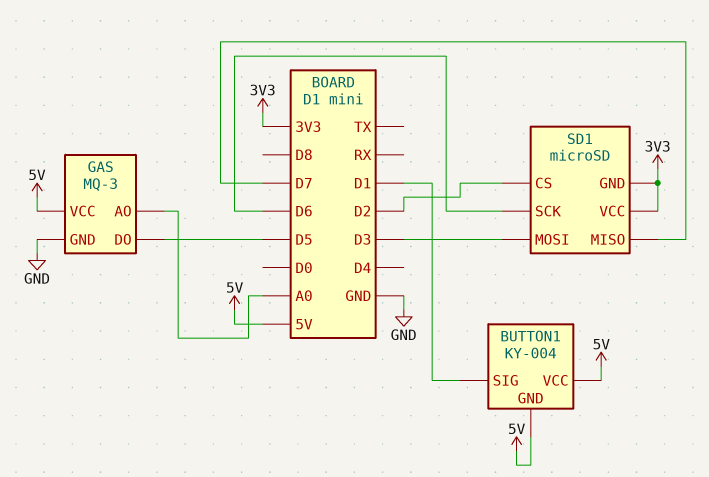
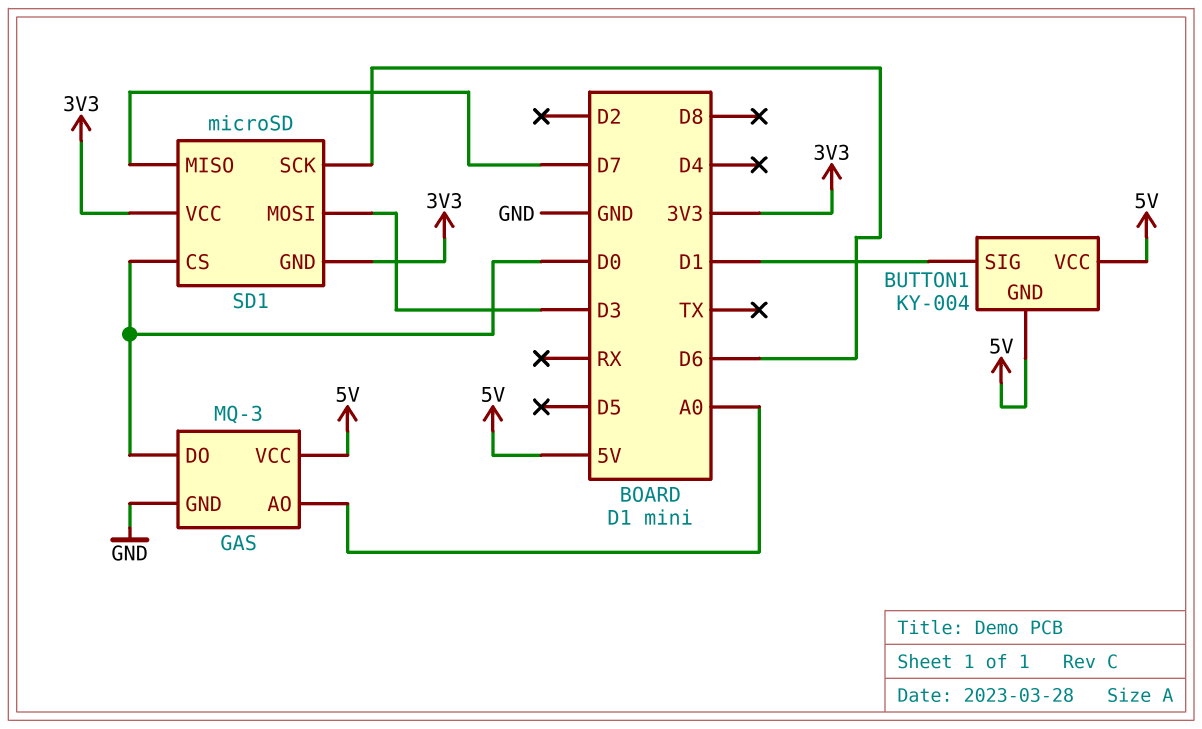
GAS pin DO: D5 -> D0
SD1 pin CS: D2 -> D0

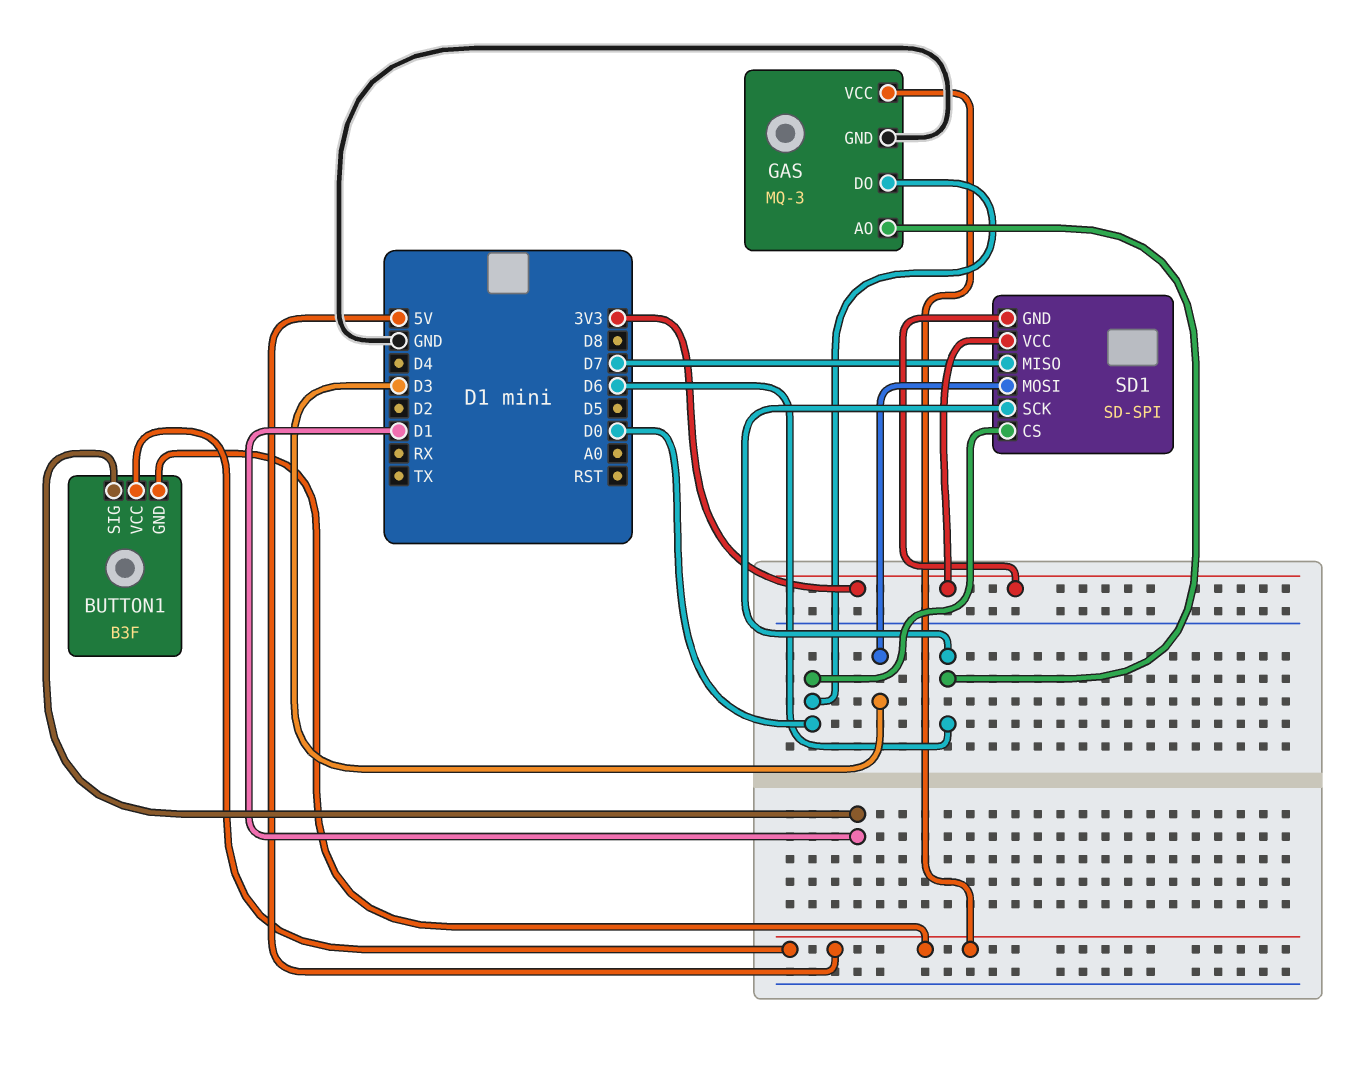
BUTTON1: KY-004 -> B3F
GAS pin AO: A0 -> D6
SD1: microSD -> SD-SPI

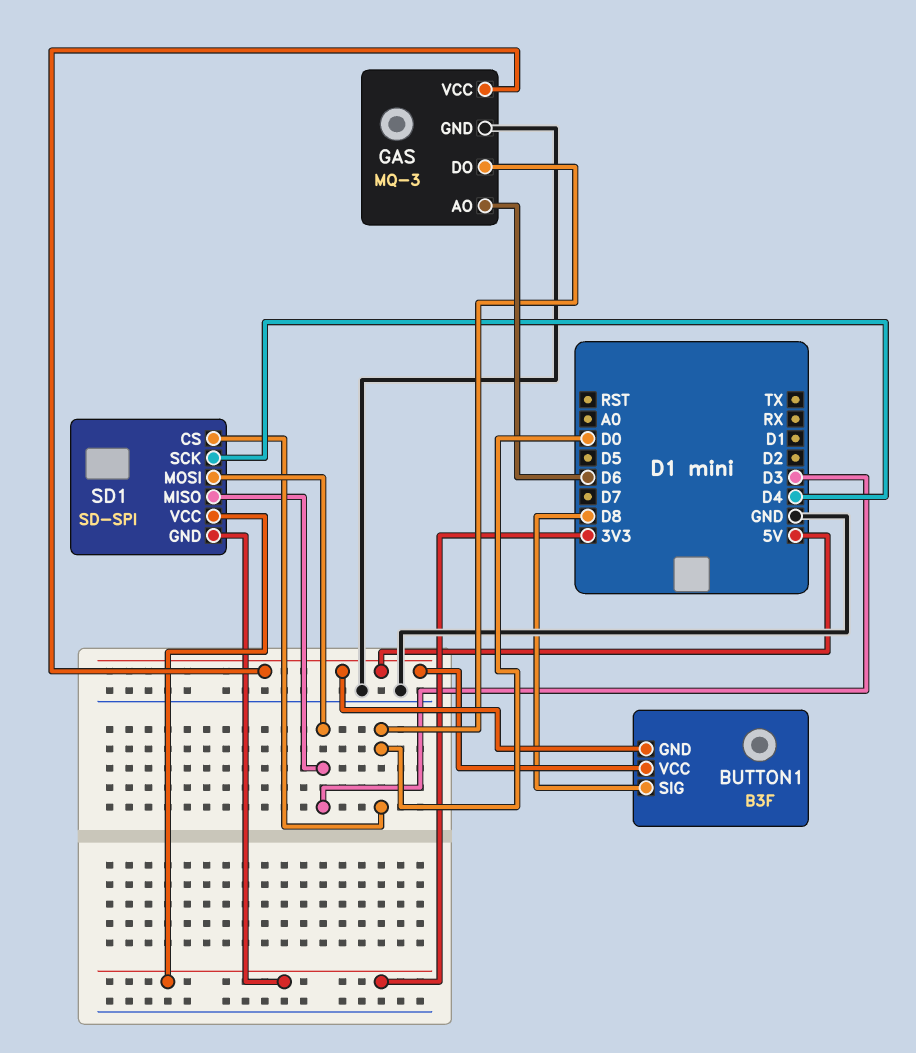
BUTTON1 pin SIG: D1 -> D8
SD1 pin MISO: D7 -> D3
SD1 pin SCK: D6 -> D4

